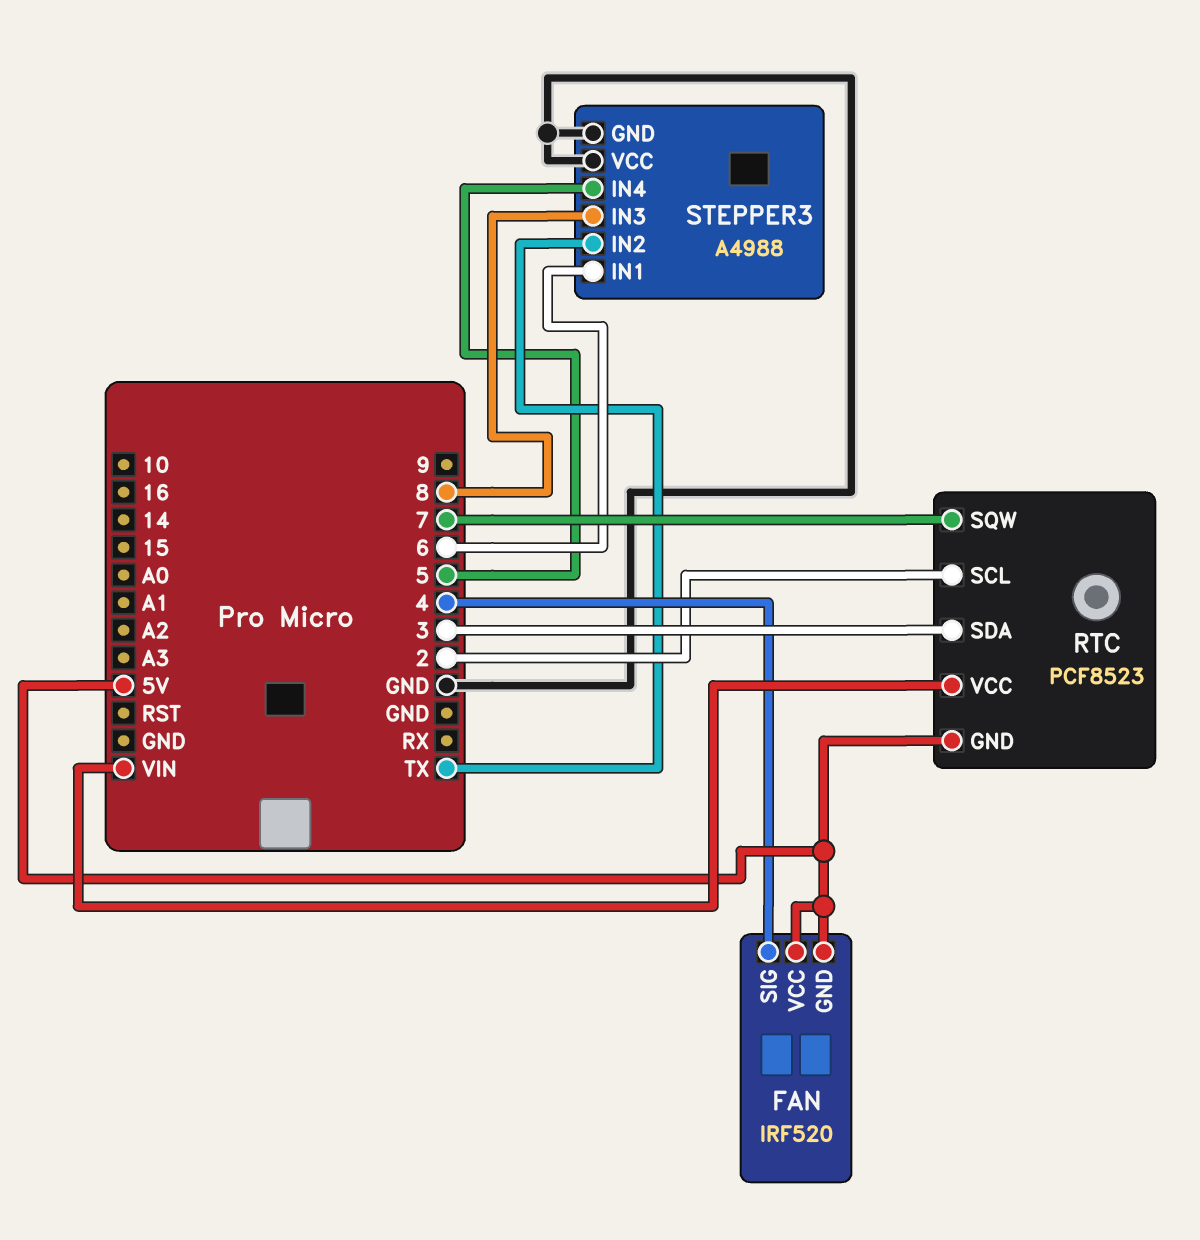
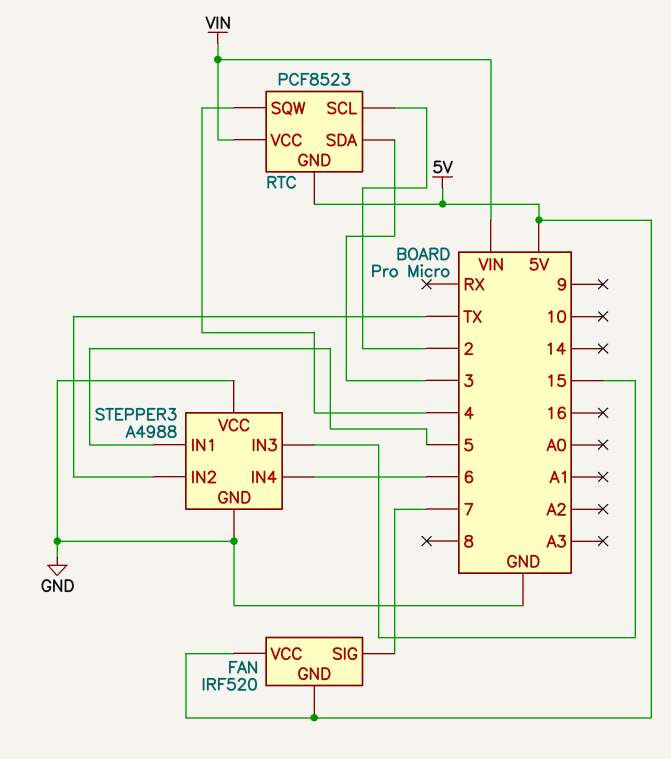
FAN pin SIG: 4 -> 7
RTC pin SQW: 7 -> 4
STEPPER3 pin IN1: 6 -> 5
STEPPER3 pin IN3: 8 -> 15
STEPPER3 pin IN4: 5 -> 6

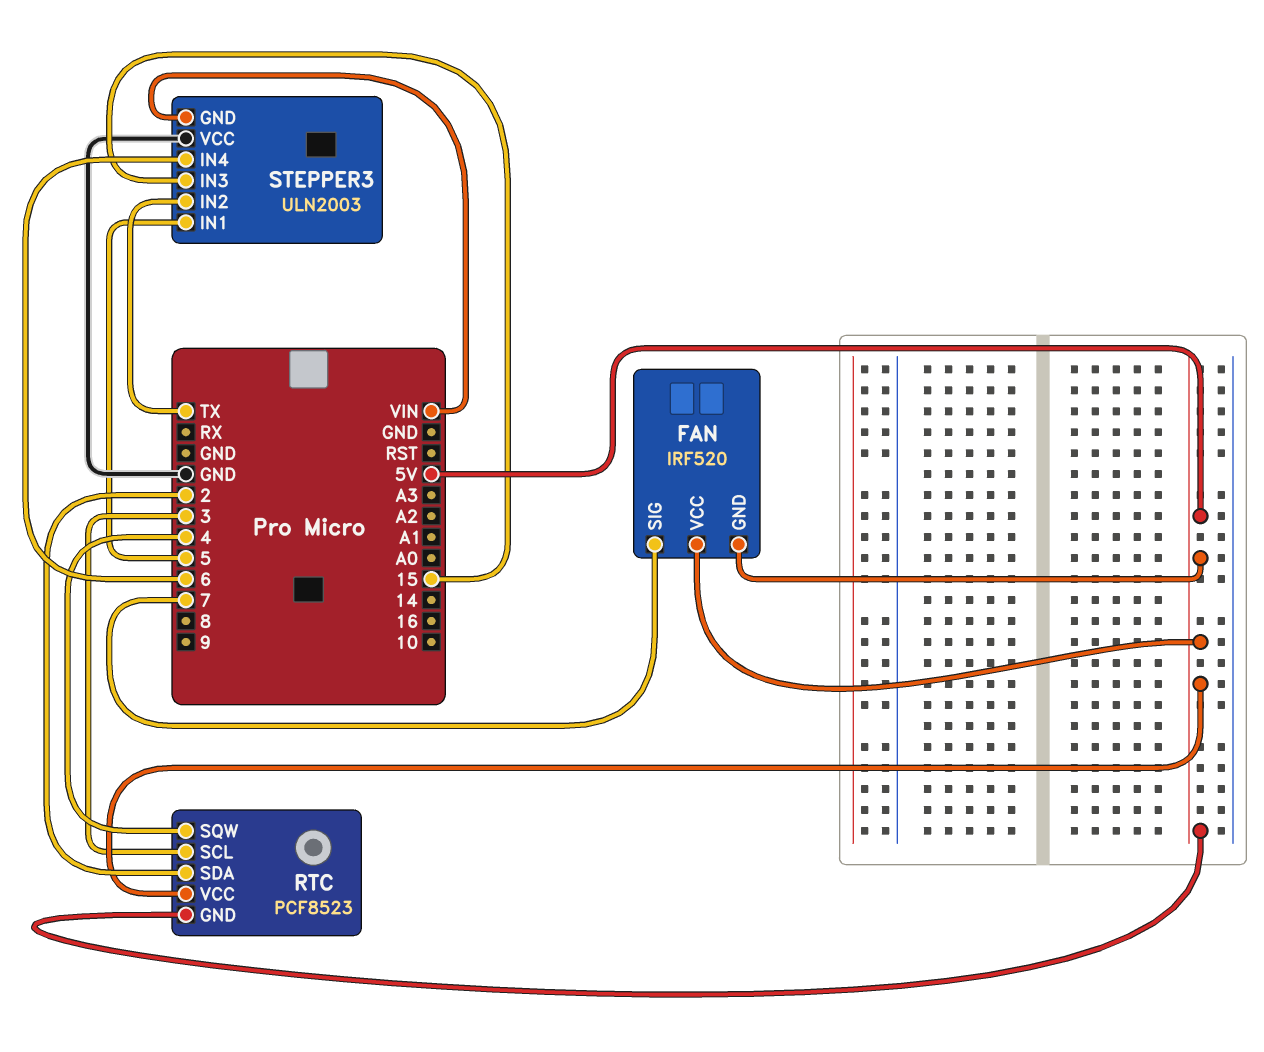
RTC pin SCL: 2 -> 3
RTC pin SDA: 3 -> 2
RTC pin VCC: VIN -> 5V
STEPPER3: A4988 -> ULN2003
STEPPER3 pin GND: GND -> VIN

